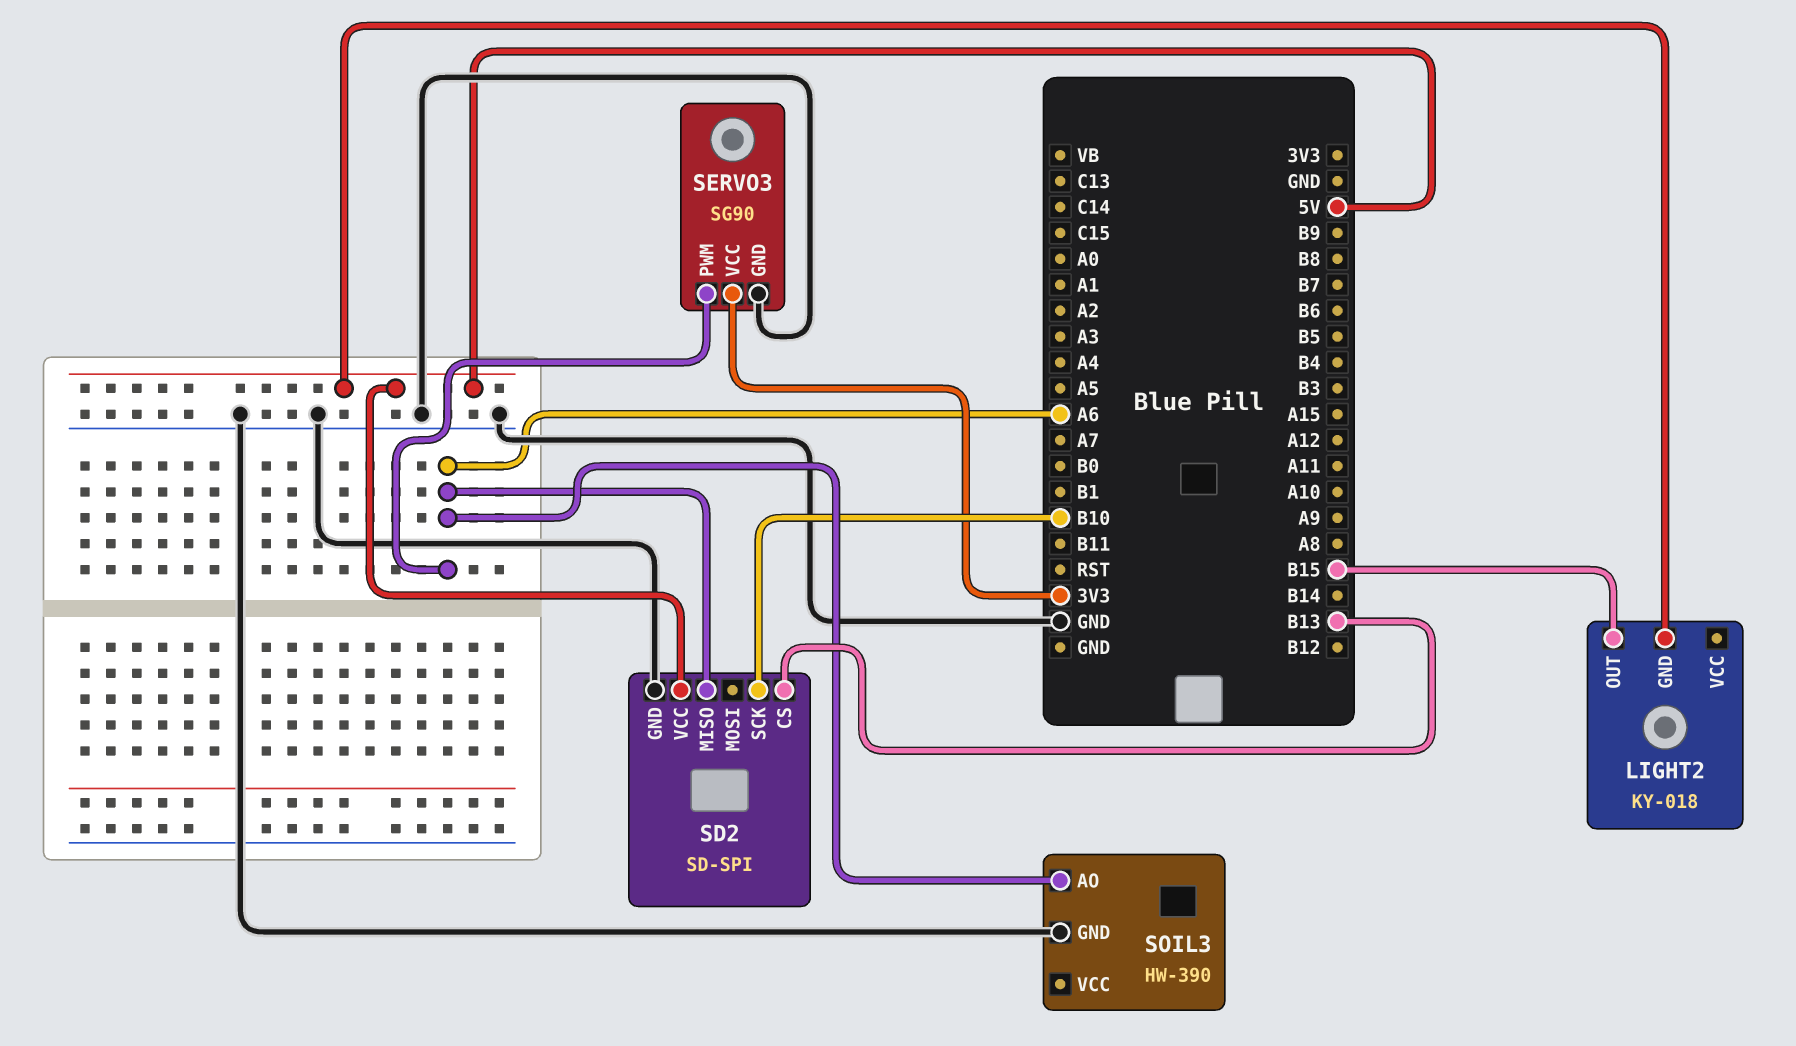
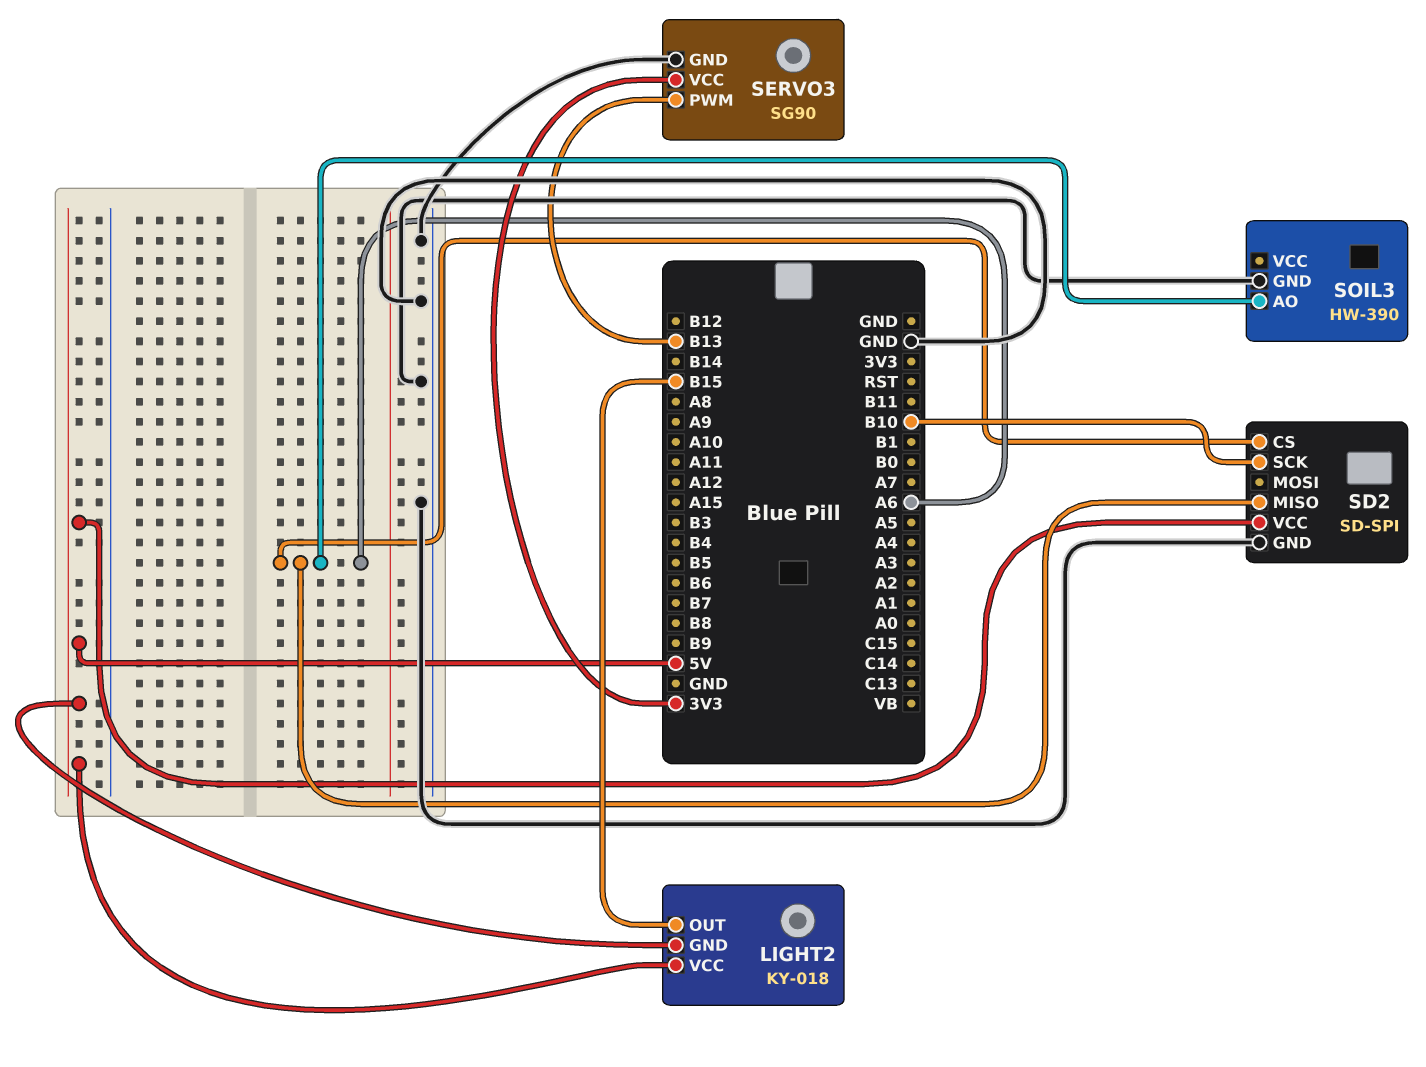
LIGHT2 pin VCC: none -> 5V
SD2 pin CS: B13 -> A6
SERVO3 pin PWM: A6 -> B13

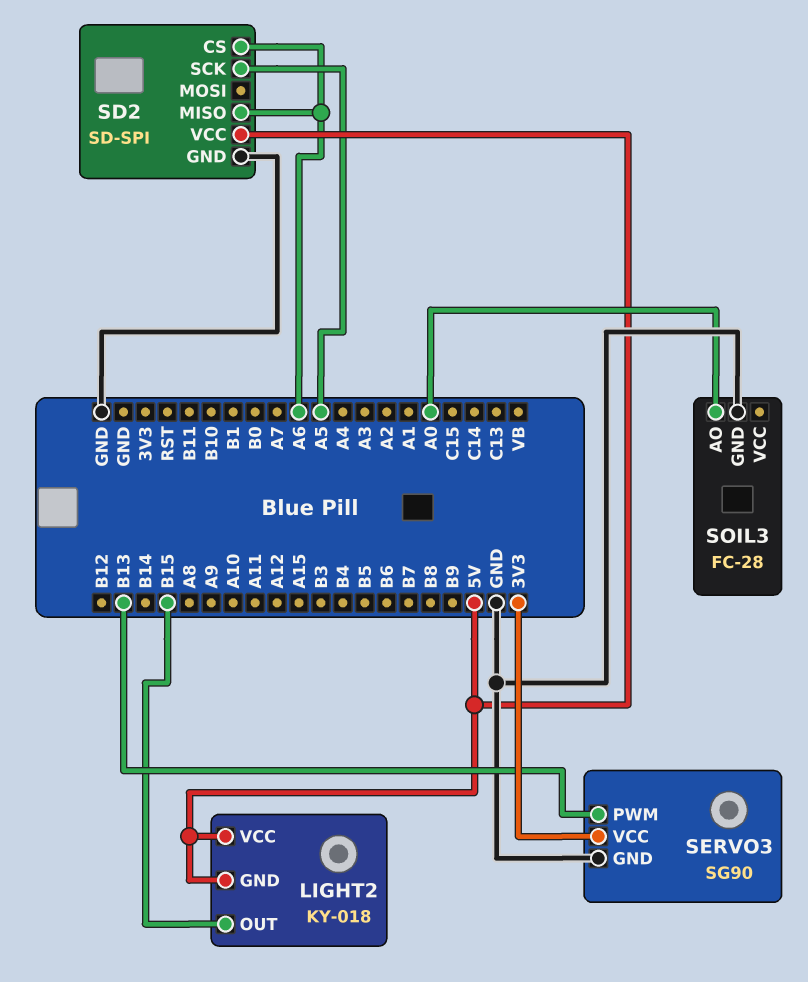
SD2 pin SCK: B10 -> A5
SOIL3: HW-390 -> FC-28
SOIL3 pin AO: A6 -> A0

